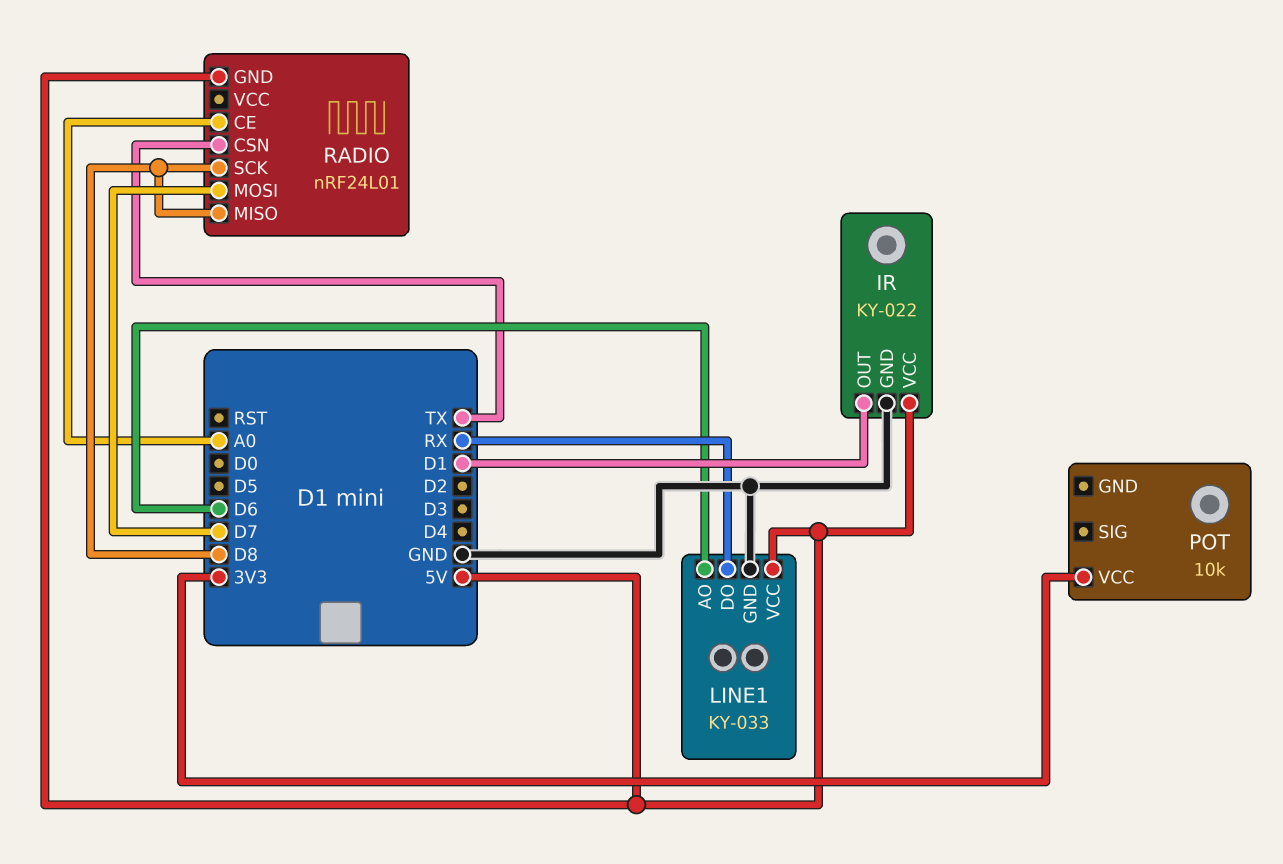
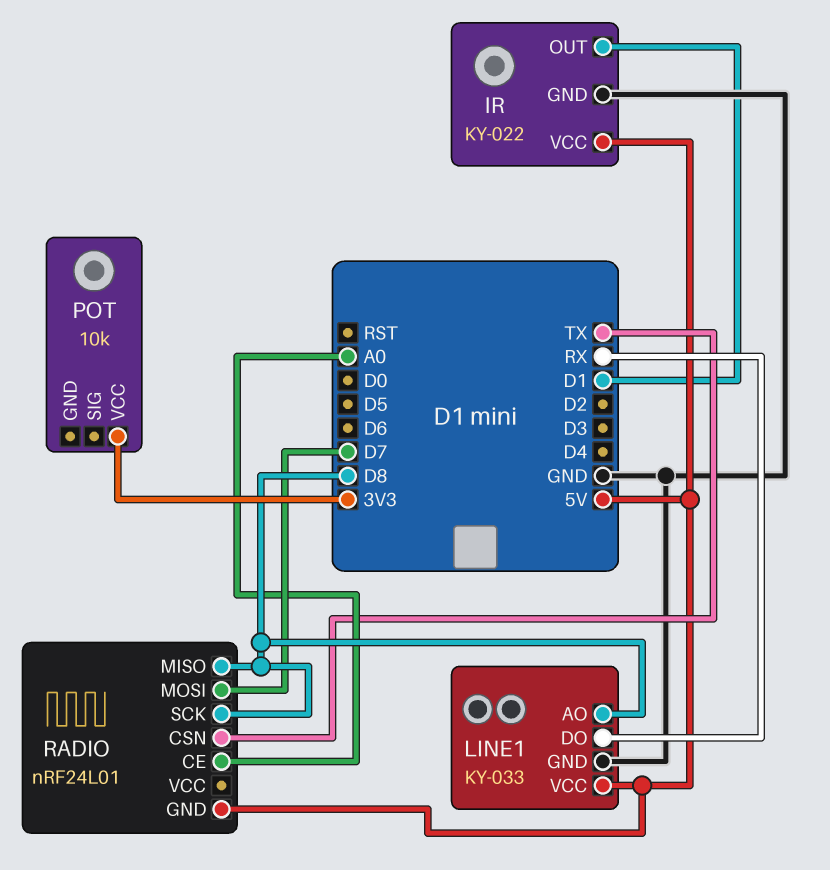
LINE1 pin AO: D6 -> D8

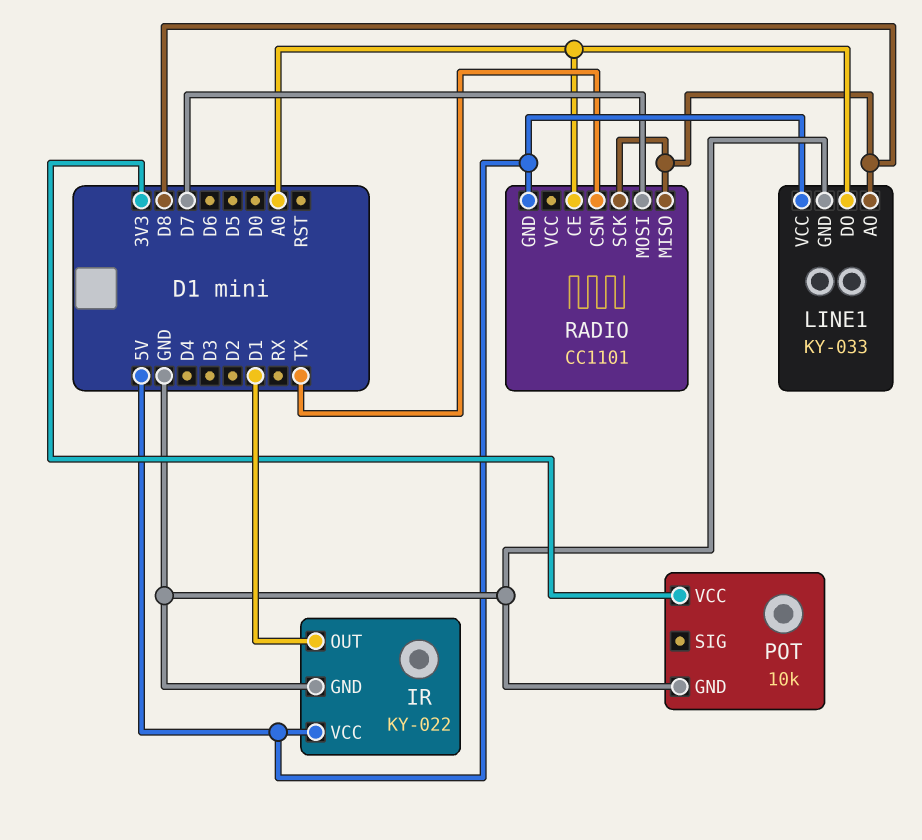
LINE1 pin DO: RX -> A0
POT pin GND: none -> GND
RADIO: nRF24L01 -> CC1101

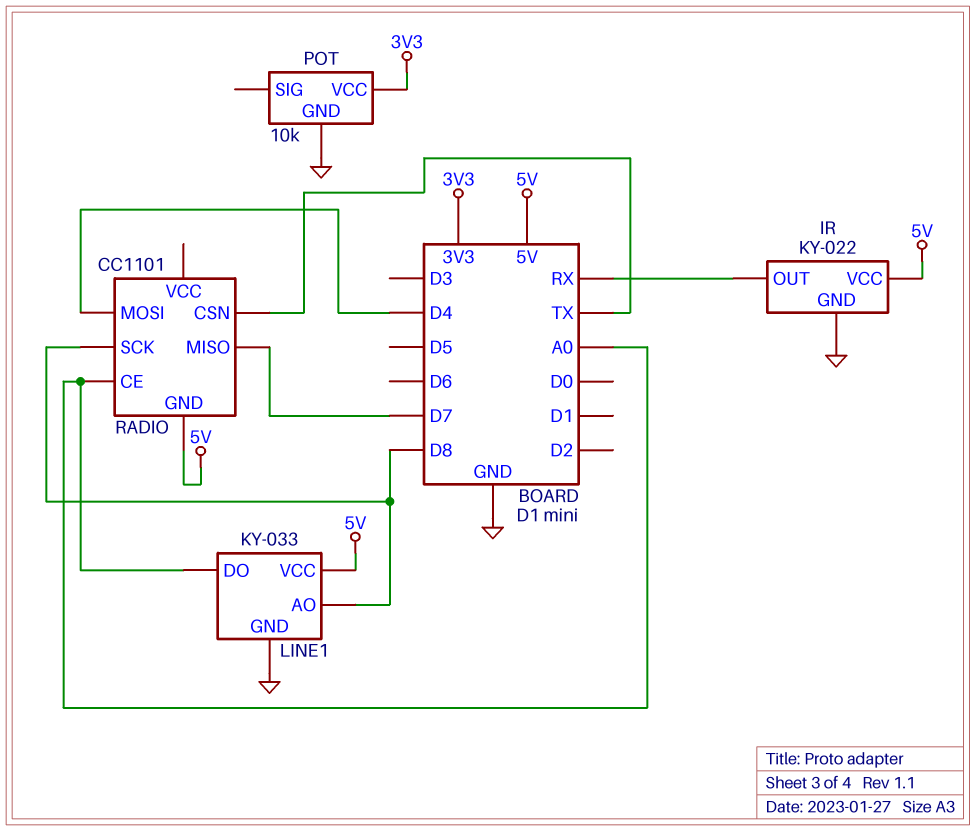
IR pin OUT: D1 -> RX
RADIO pin MISO: D8 -> D7
RADIO pin MOSI: D7 -> D4

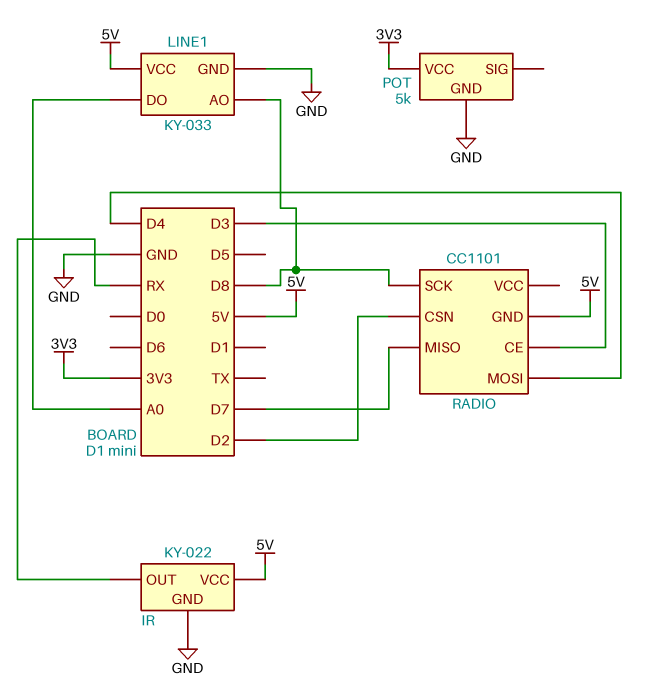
POT: 10k -> 5k
RADIO pin CE: A0 -> D3
RADIO pin CSN: TX -> D2

